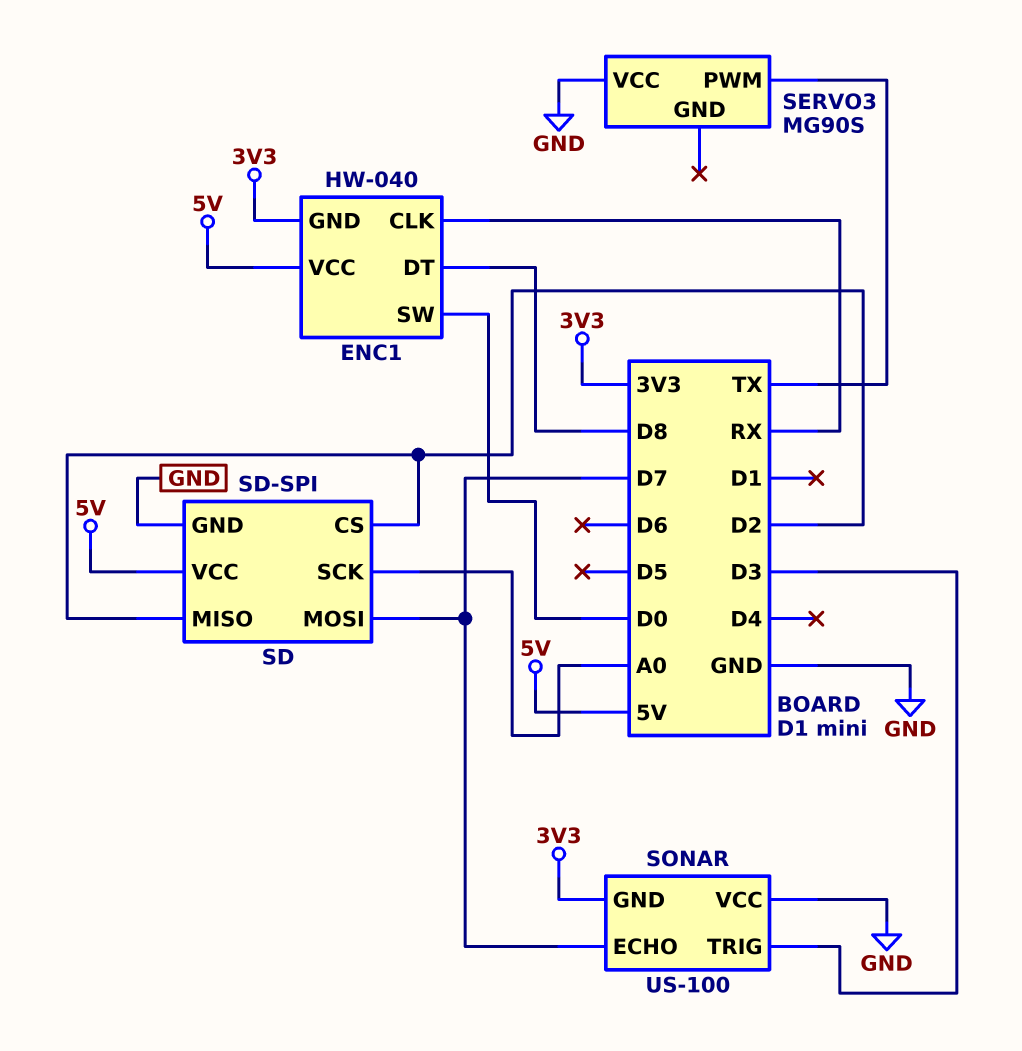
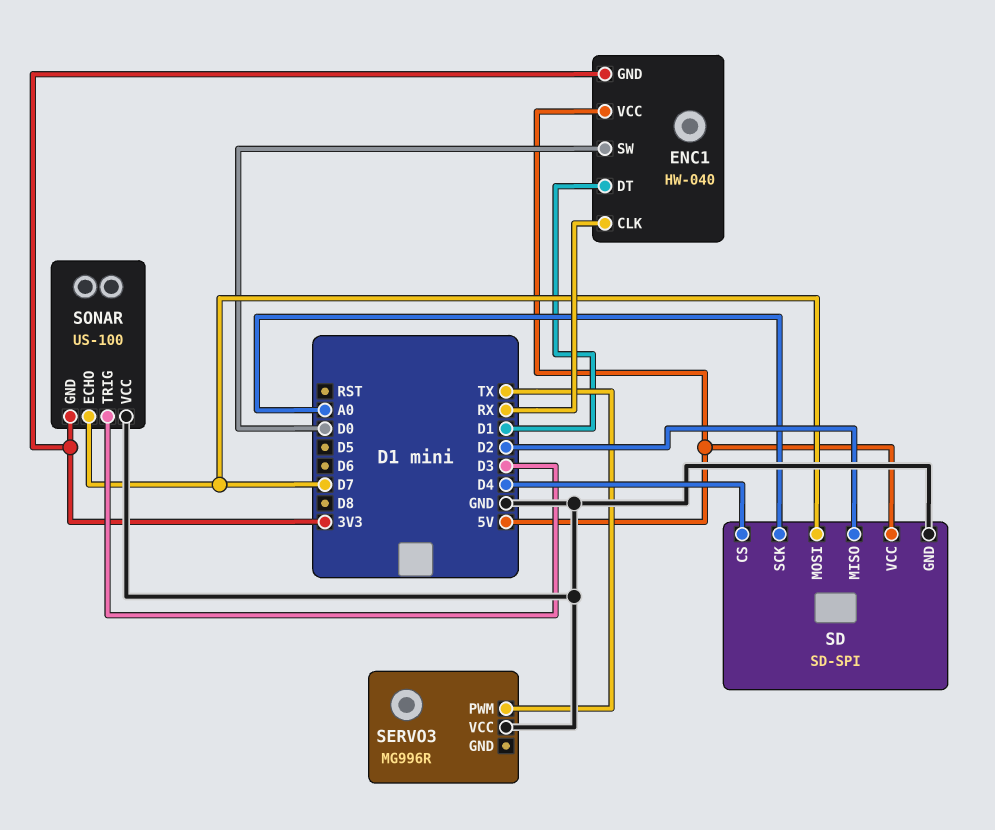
ENC1 pin DT: D8 -> D1
SD pin CS: D2 -> D4
SERVO3: MG90S -> MG996R

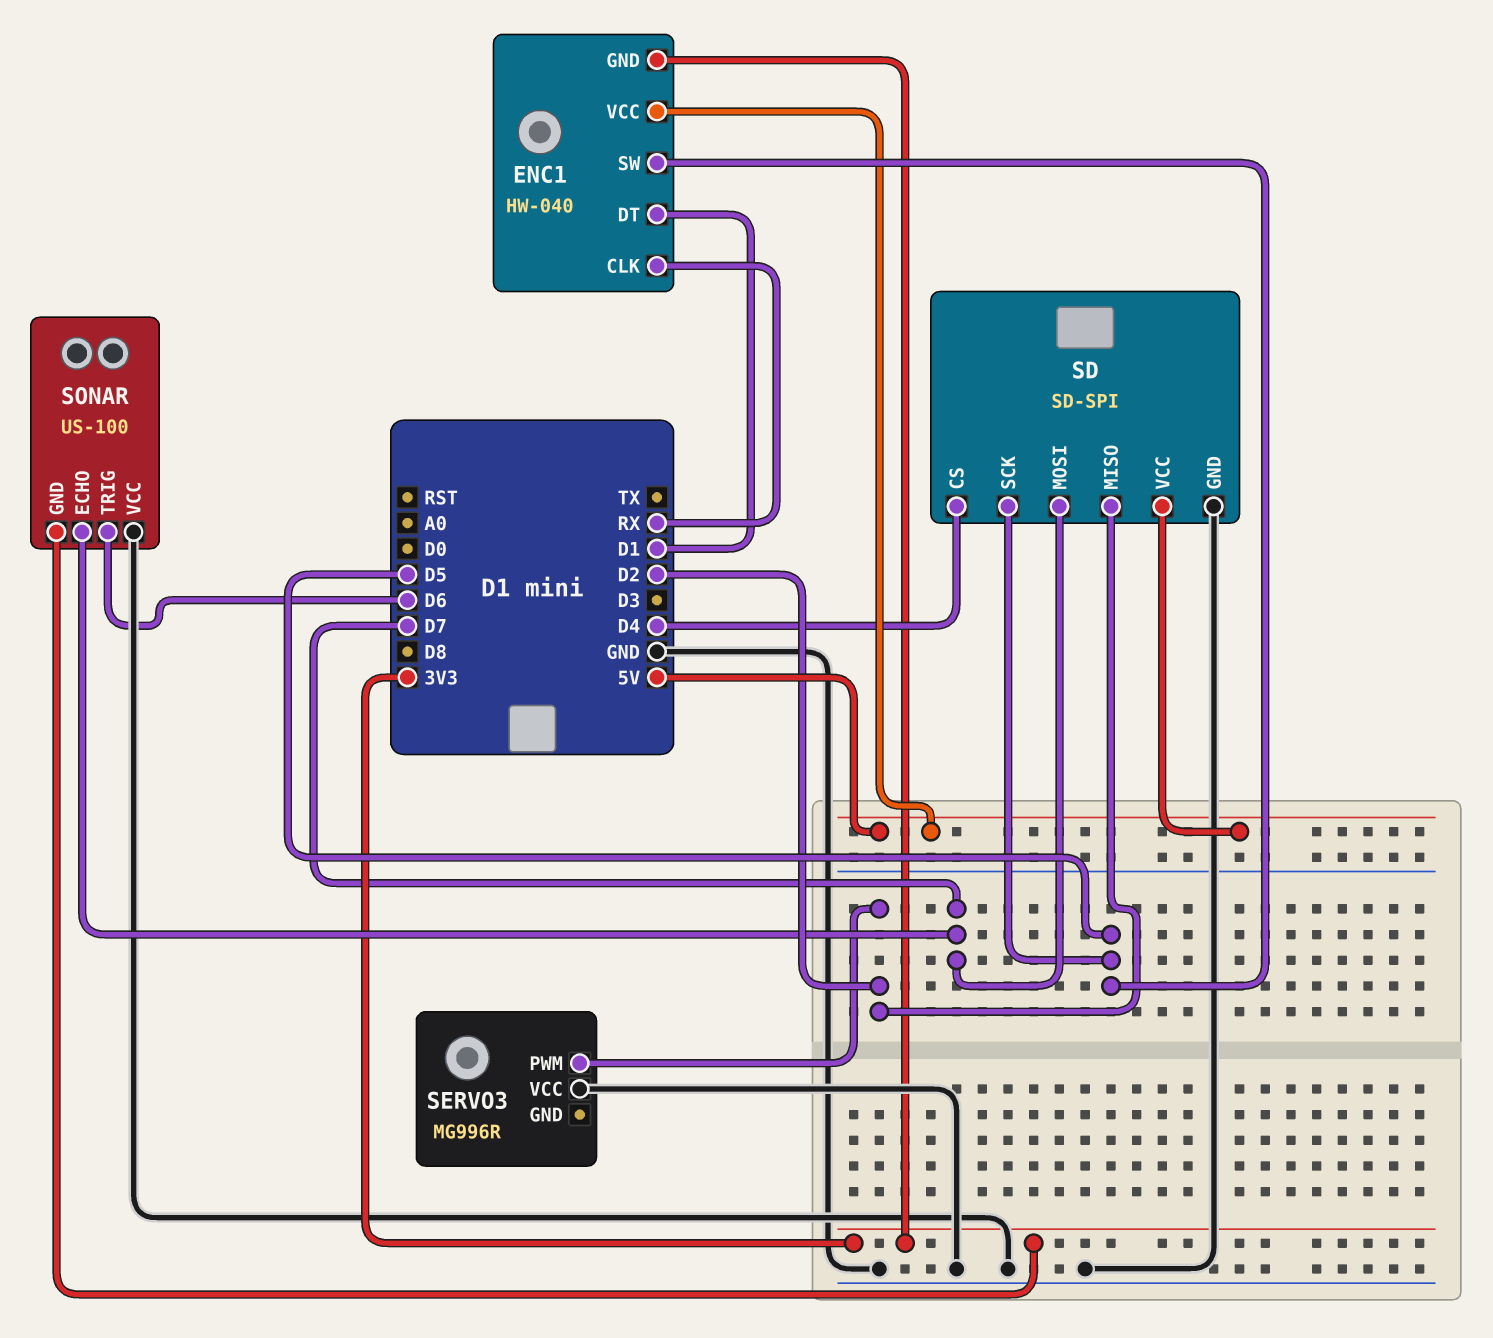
ENC1 pin SW: D0 -> D5
SD pin SCK: A0 -> D5
SERVO3 pin PWM: TX -> D2
SONAR pin TRIG: D3 -> D6

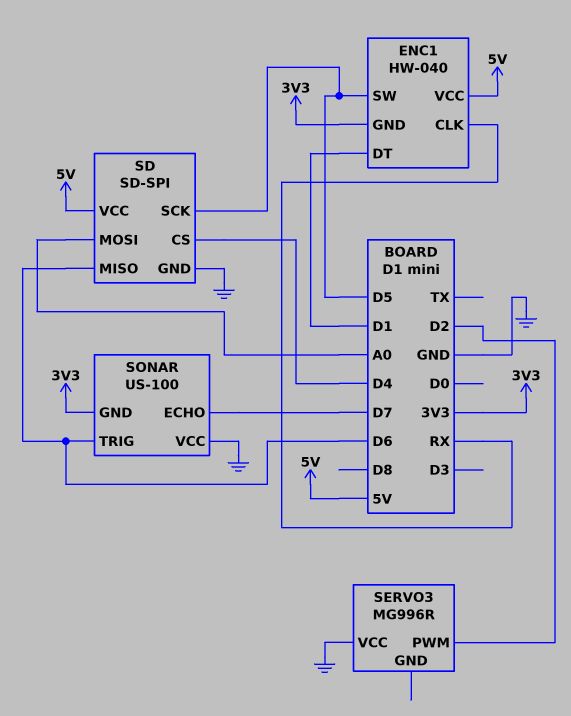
SD pin MISO: D2 -> D6
SD pin MOSI: D7 -> A0

